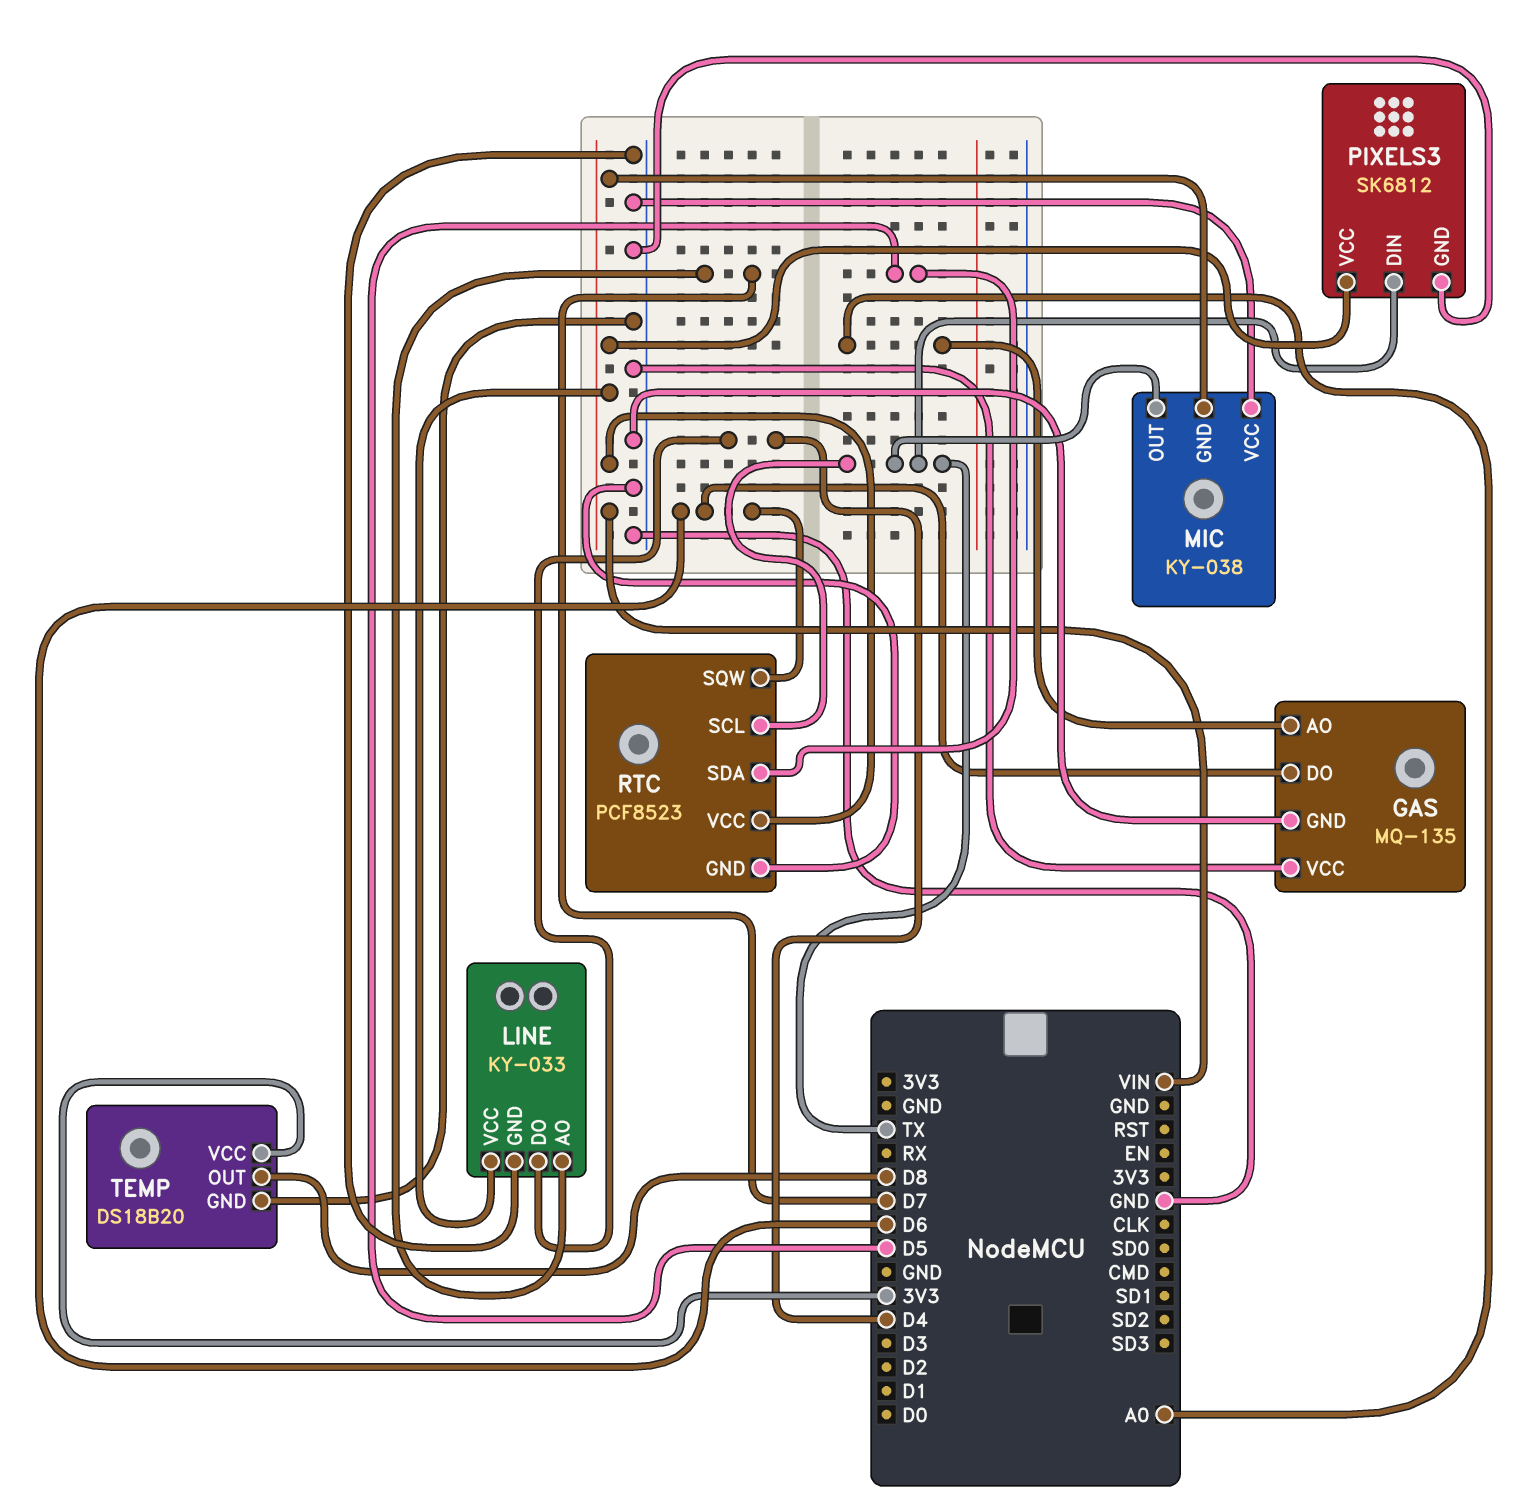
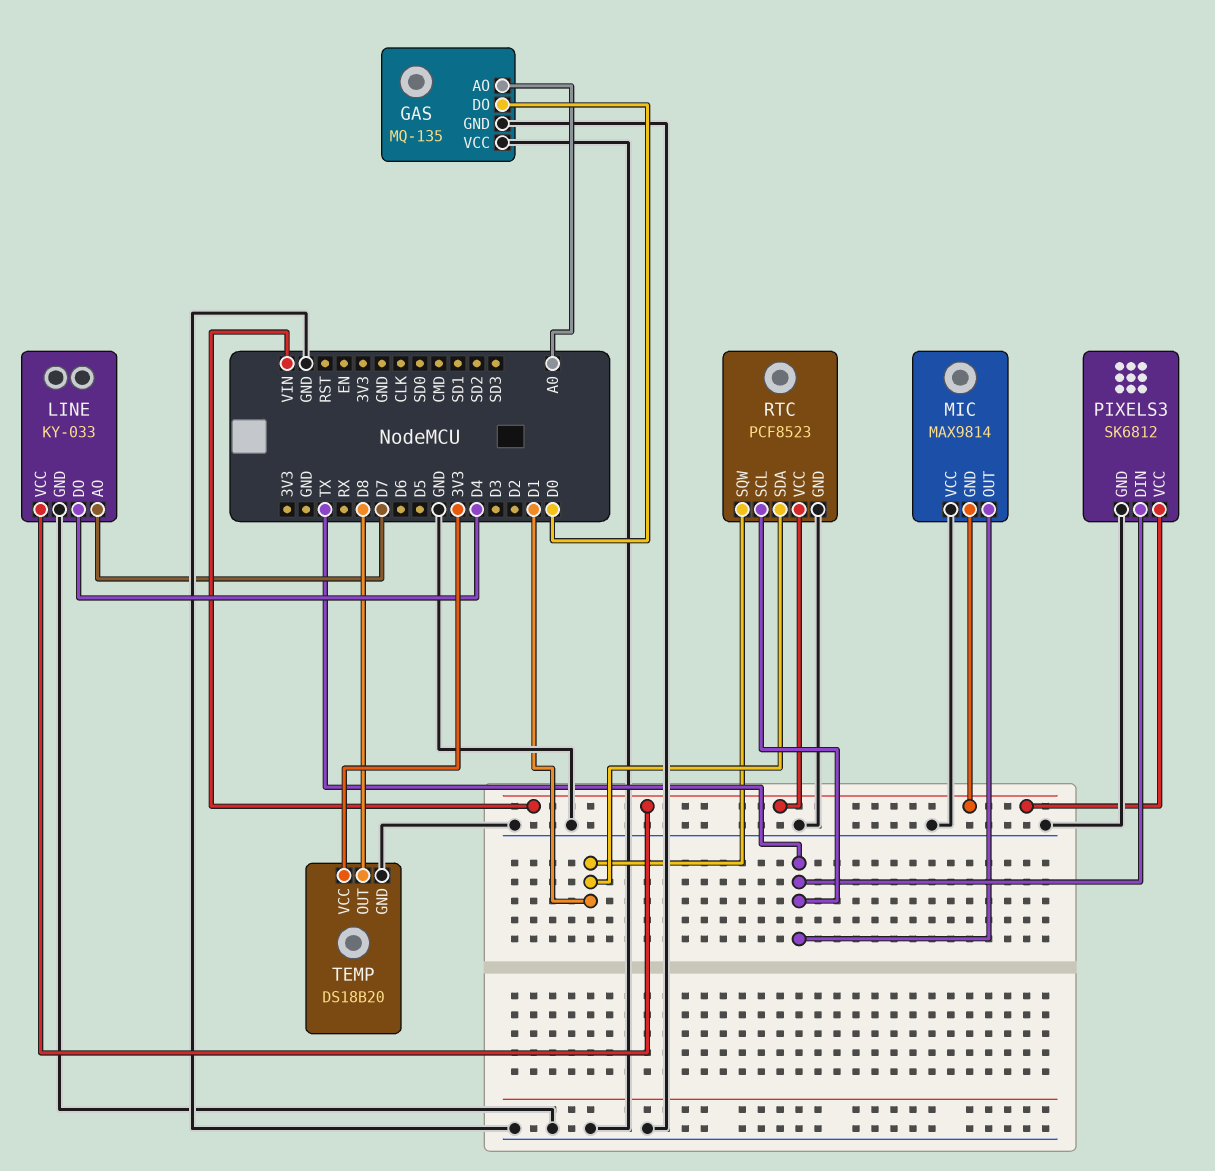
GAS pin DO: D6 -> D0
MIC: KY-038 -> MAX9814
RTC pin SDA: D5 -> D1
RTC pin SQW: D6 -> D1

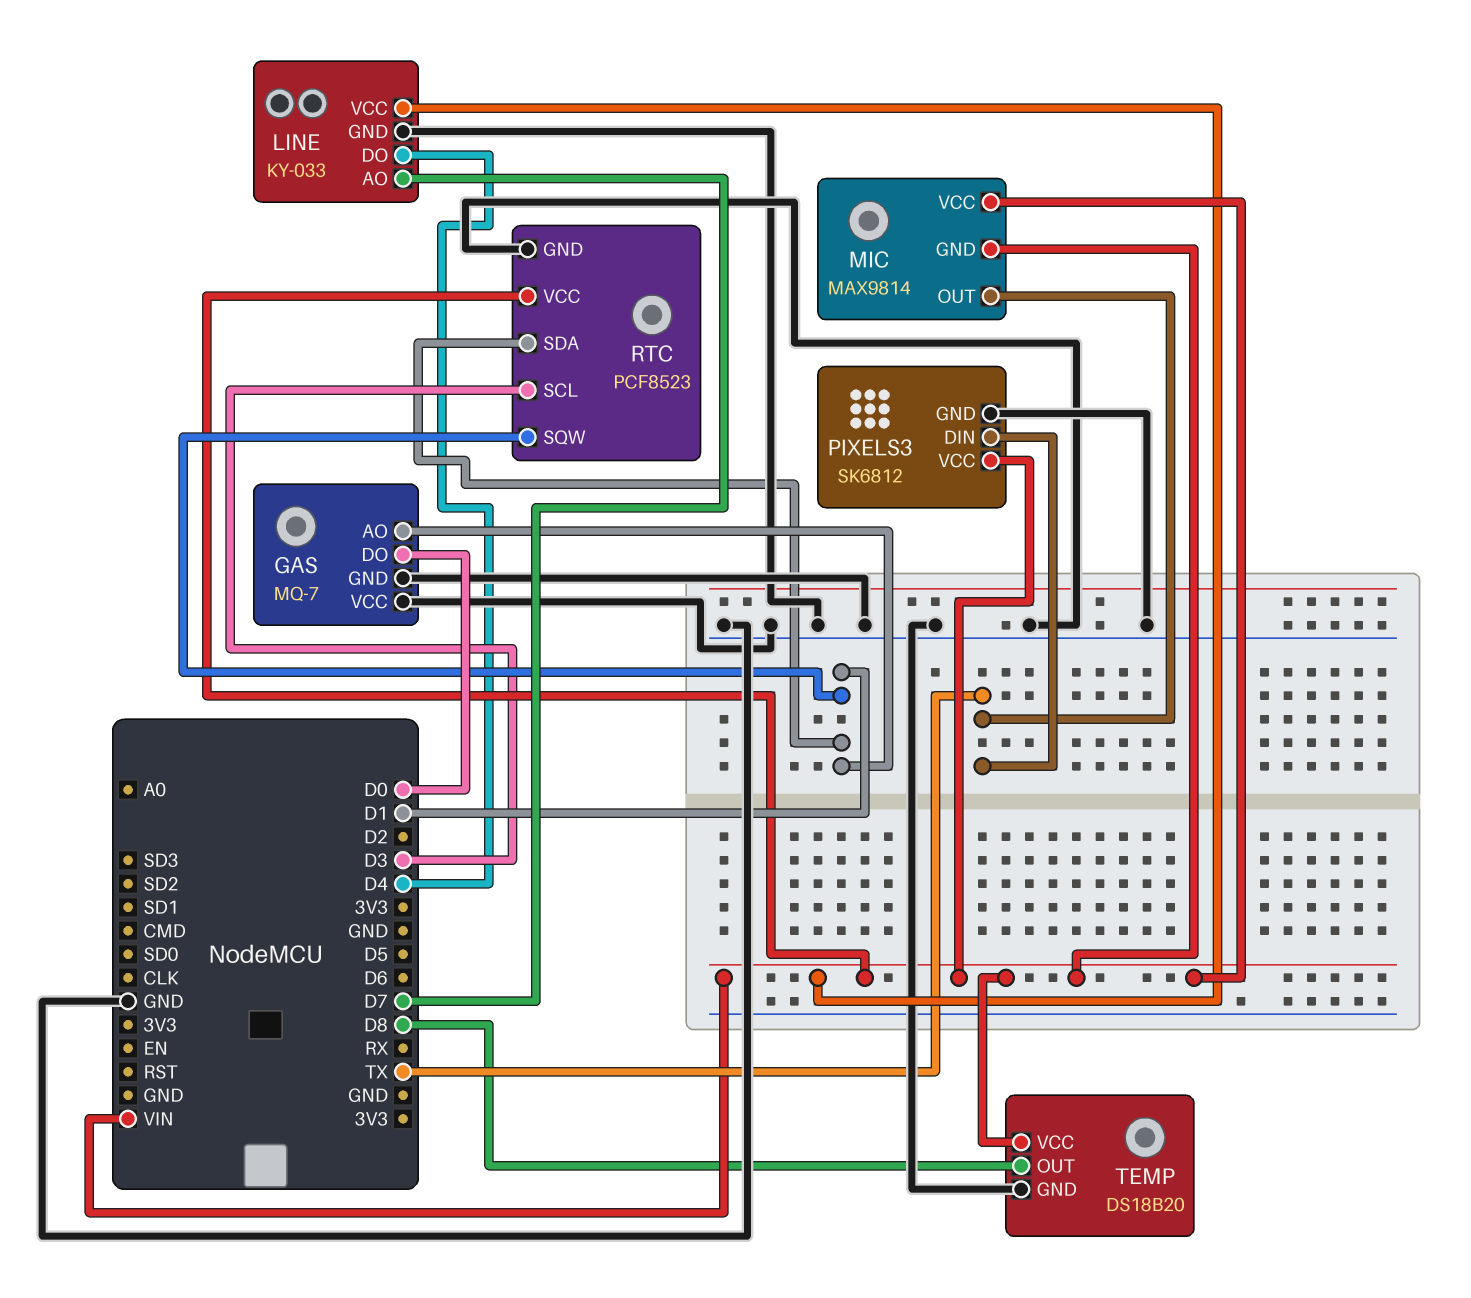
GAS: MQ-135 -> MQ-7
GAS pin AO: A0 -> D1
MIC pin VCC: GND -> VIN
RTC pin SCL: TX -> D3
TEMP pin VCC: 3V3 -> VIN

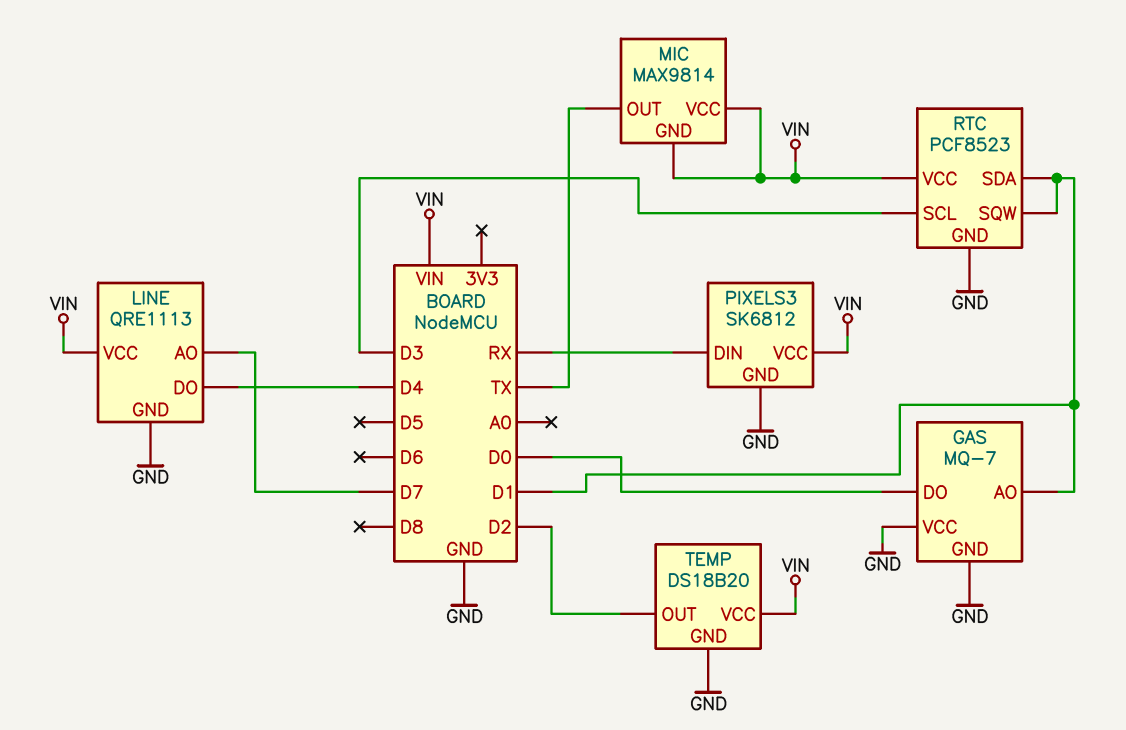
LINE: KY-033 -> QRE1113
PIXELS3 pin DIN: TX -> RX
TEMP pin OUT: D8 -> D2

